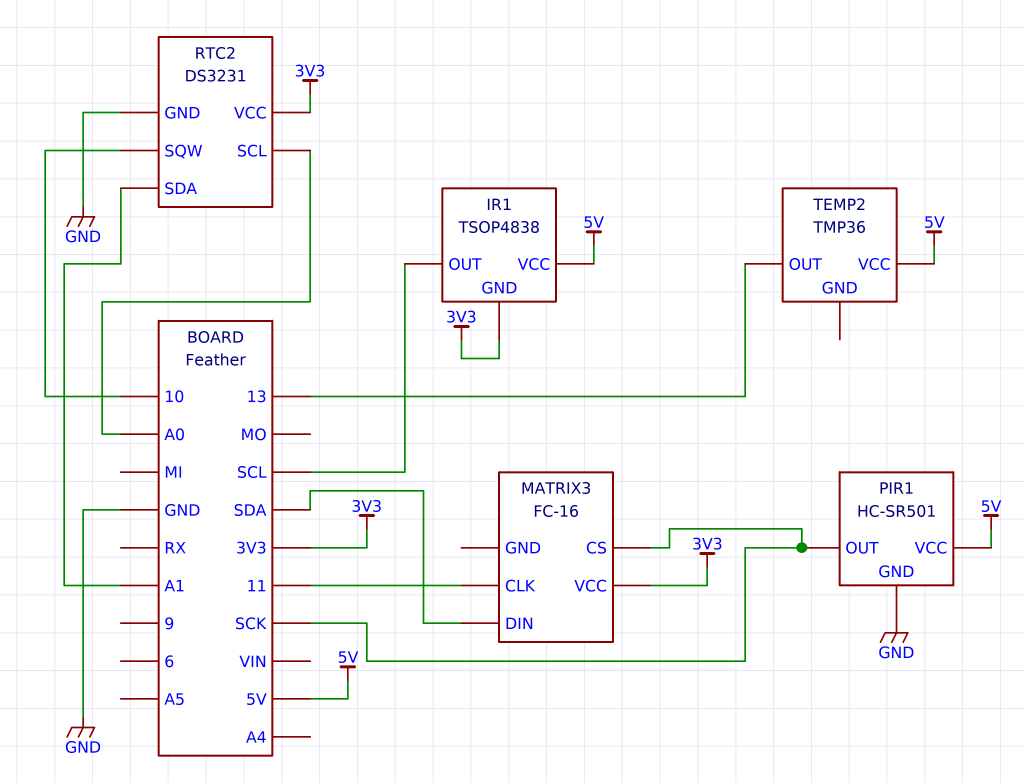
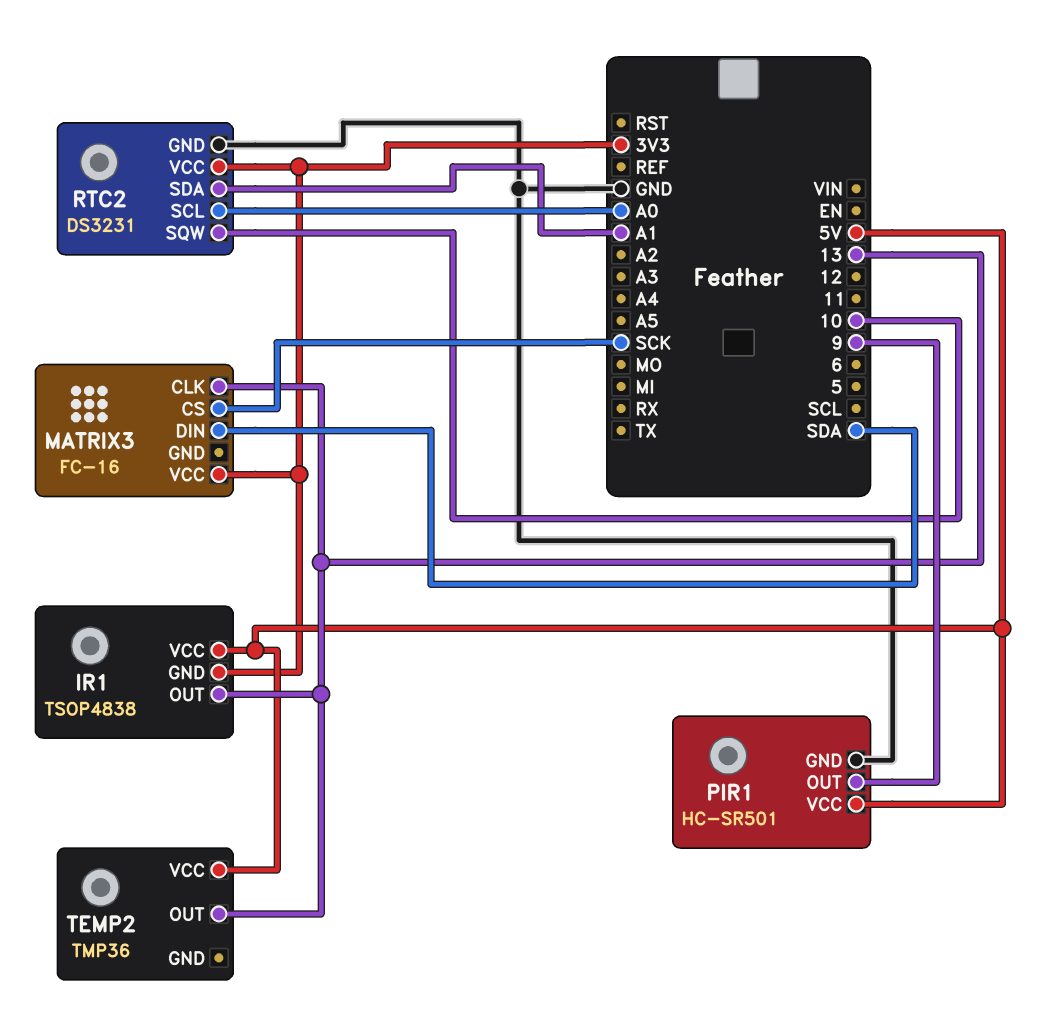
IR1 pin OUT: SCL -> 13
MATRIX3 pin CLK: 11 -> 13
PIR1 pin OUT: SCK -> 9

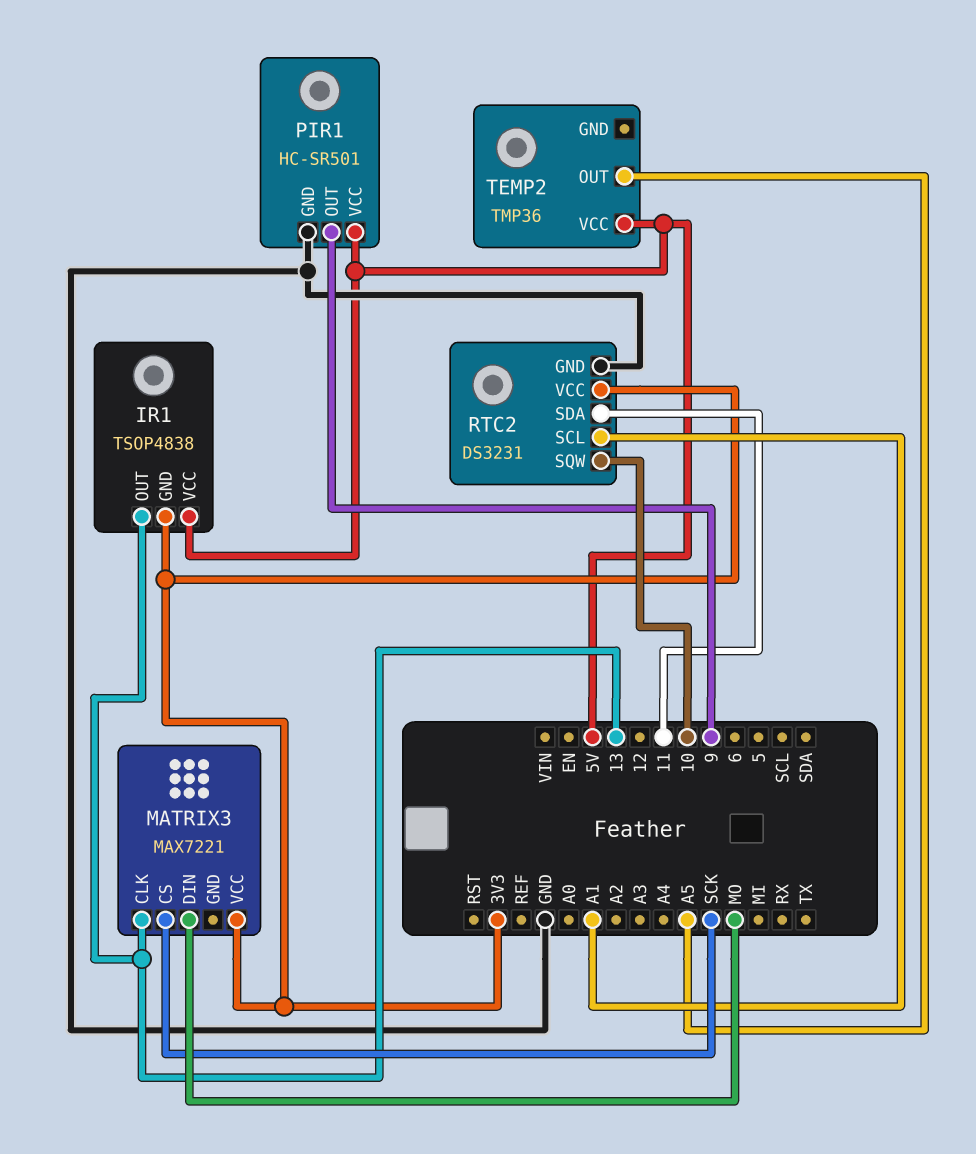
MATRIX3: FC-16 -> MAX7221
MATRIX3 pin DIN: SDA -> MO
RTC2 pin SCL: A0 -> A1
RTC2 pin SDA: A1 -> 11
TEMP2 pin OUT: 13 -> A5

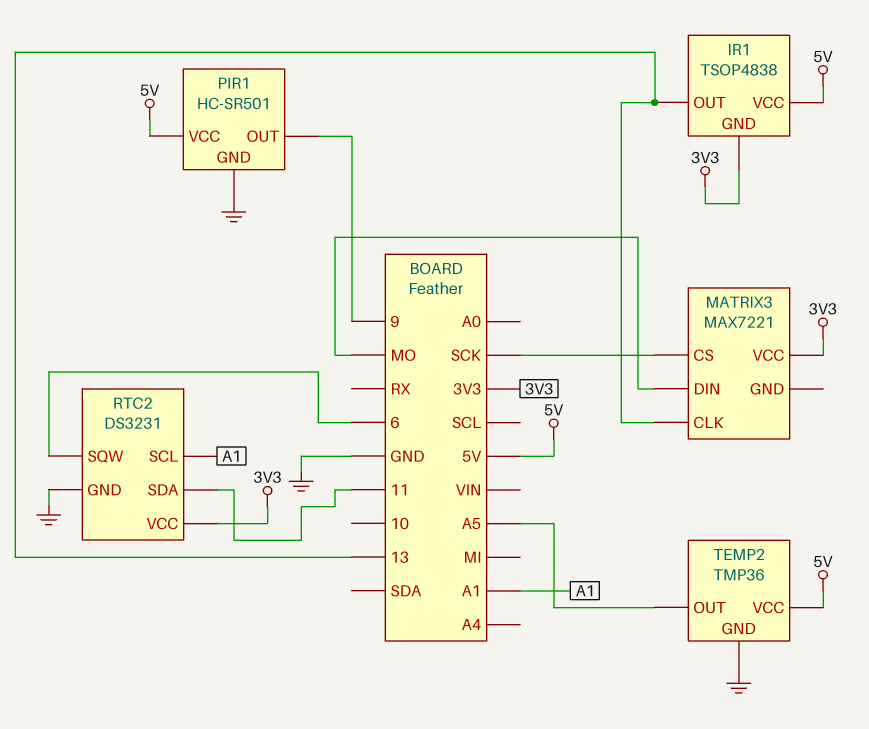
RTC2 pin SQW: 10 -> 6
TEMP2 pin GND: none -> GND

